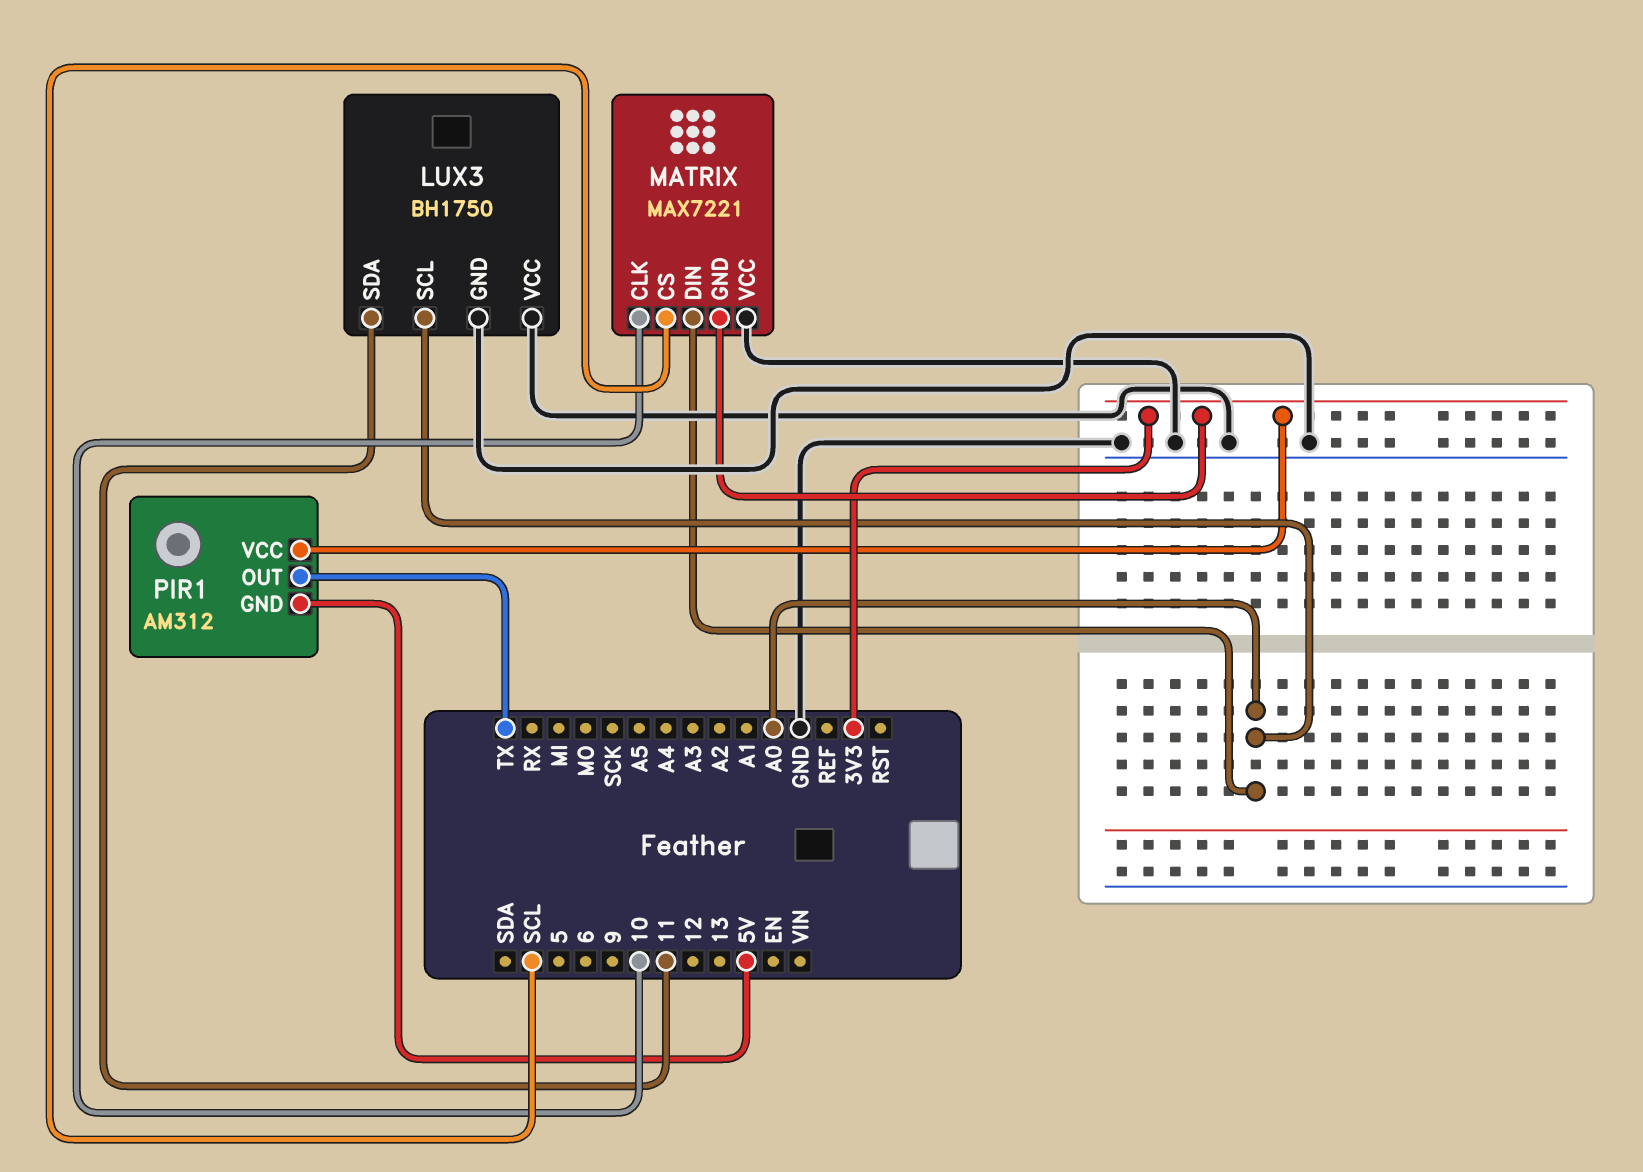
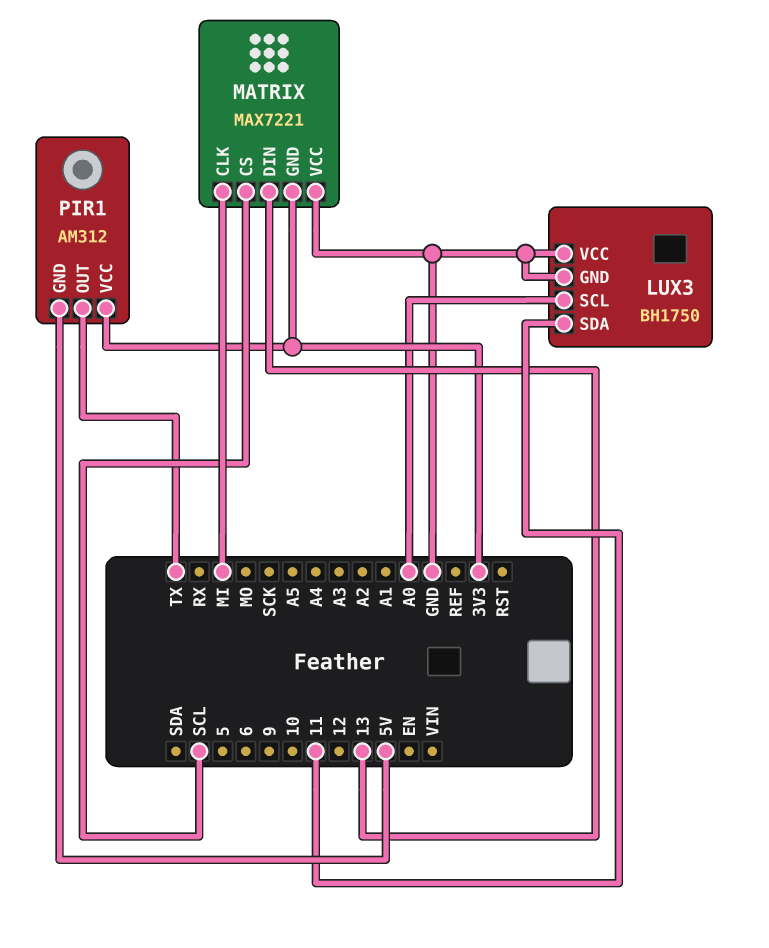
MATRIX pin CLK: 10 -> MI
MATRIX pin DIN: A0 -> 13

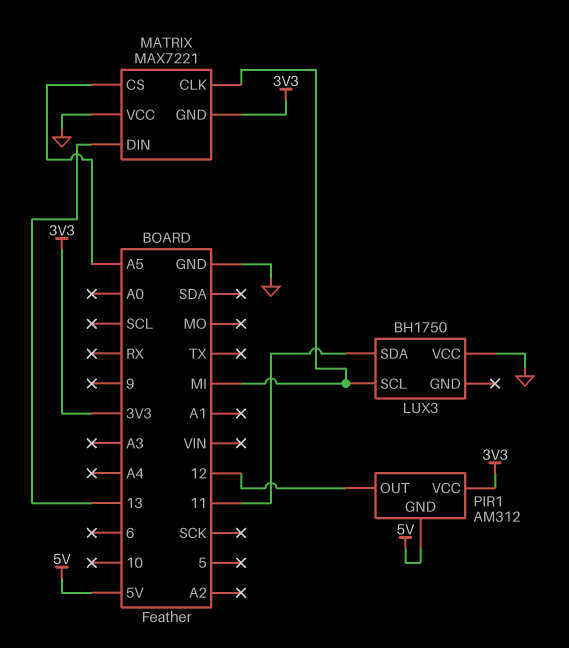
LUX3 pin GND: GND -> none
LUX3 pin SCL: A0 -> MI
MATRIX pin CS: SCL -> A5
PIR1 pin OUT: TX -> 12

